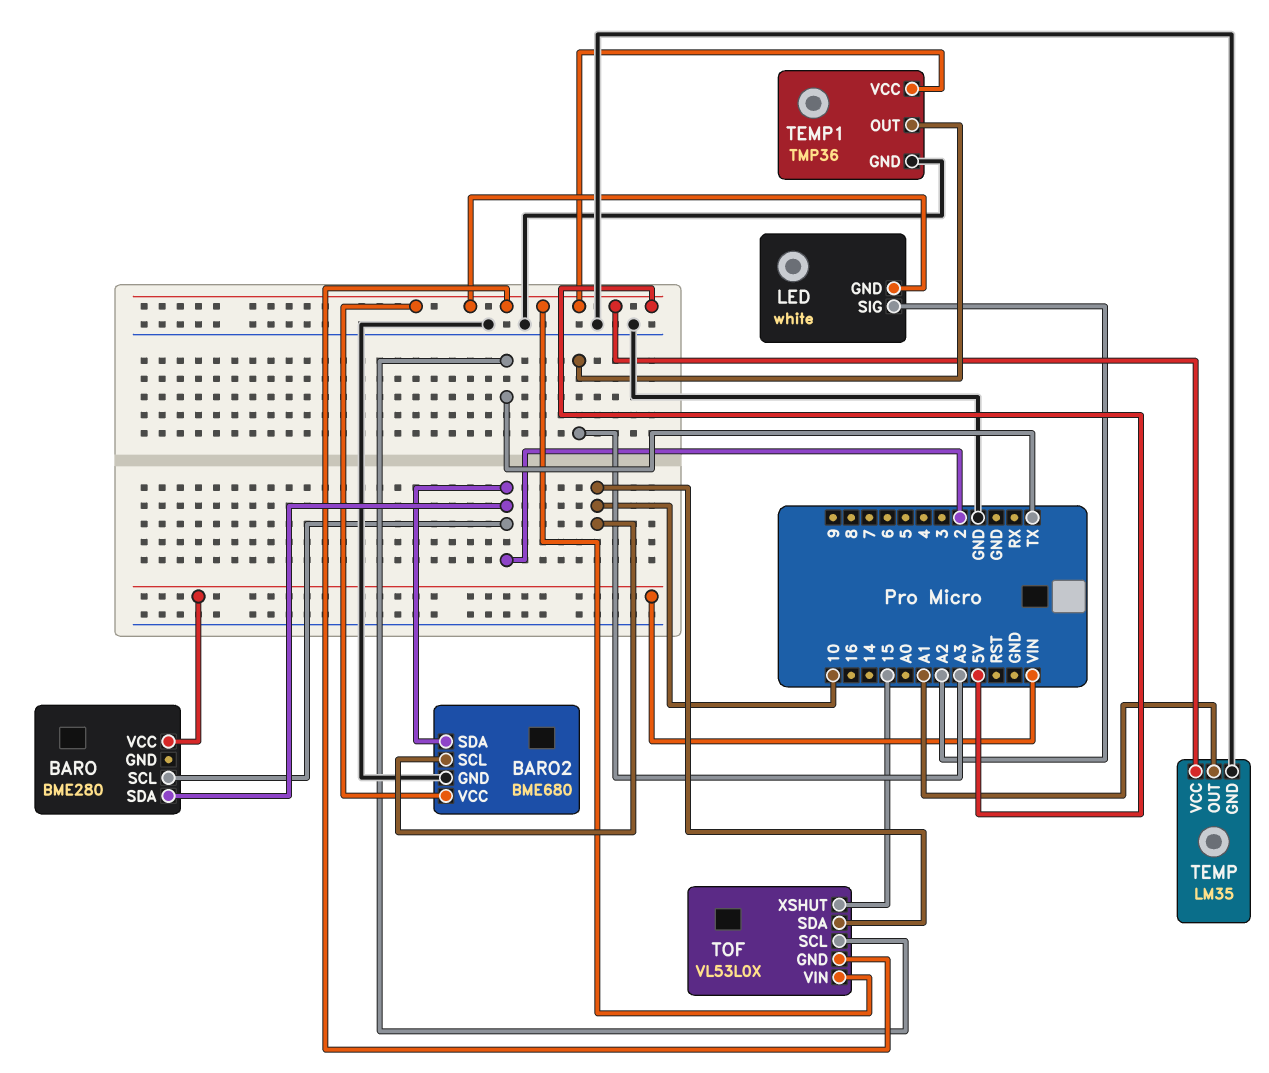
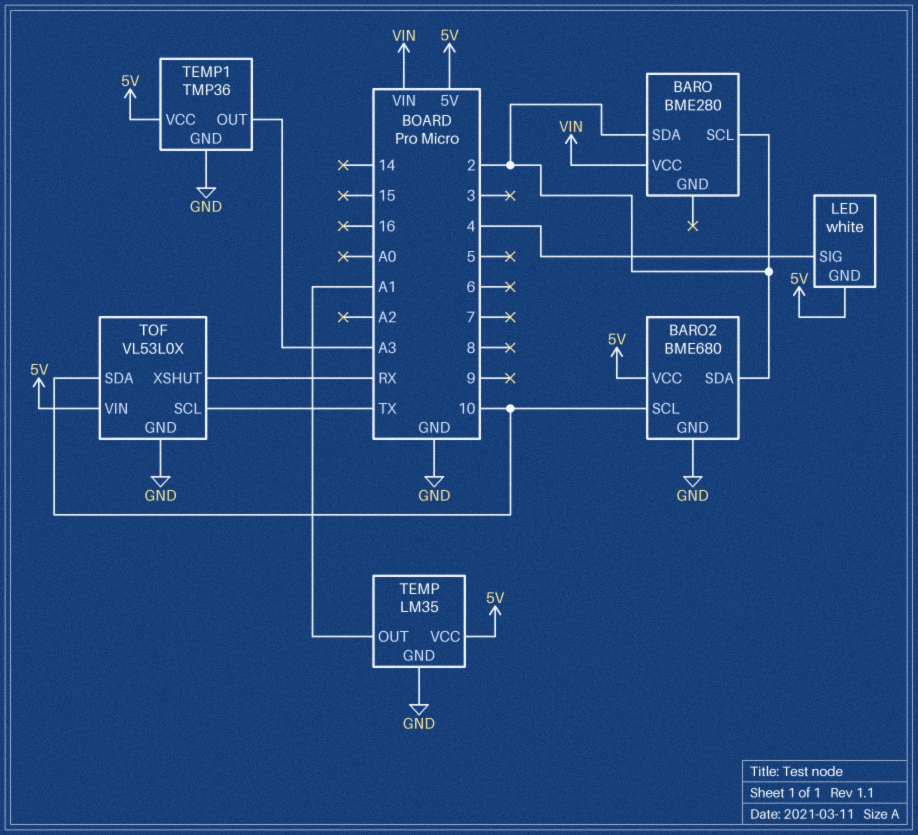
LED pin SIG: A2 -> 4
TOF pin GND: 5V -> GND
TOF pin XSHUT: 15 -> RX

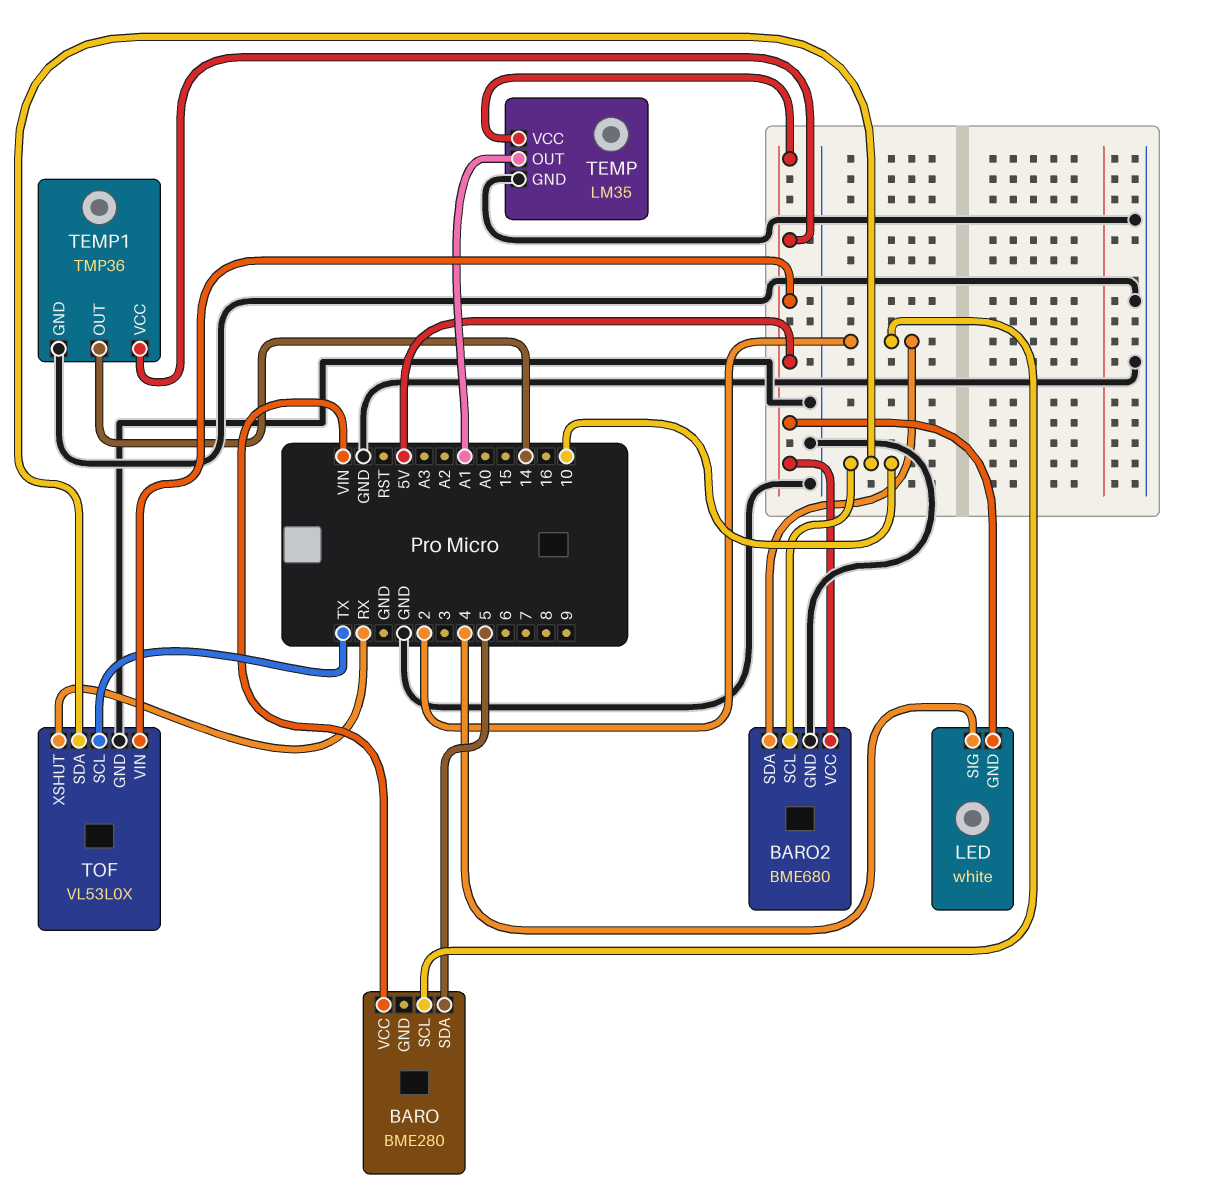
BARO pin SDA: 2 -> 5
TEMP1 pin OUT: A3 -> 14

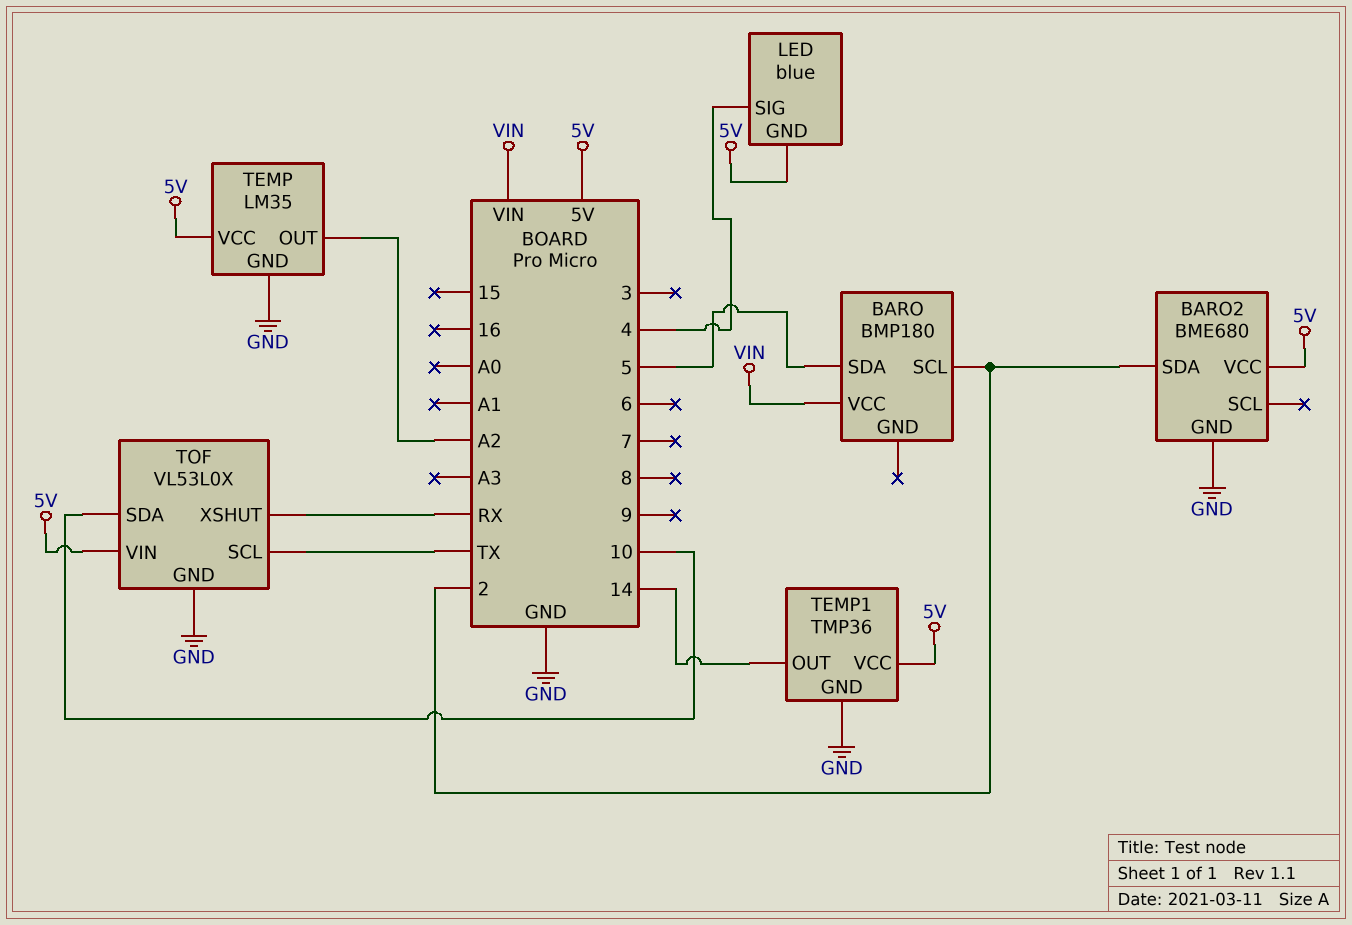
BARO: BME280 -> BMP180
BARO2 pin SCL: 10 -> none
LED: white -> blue
TEMP pin OUT: A1 -> A2

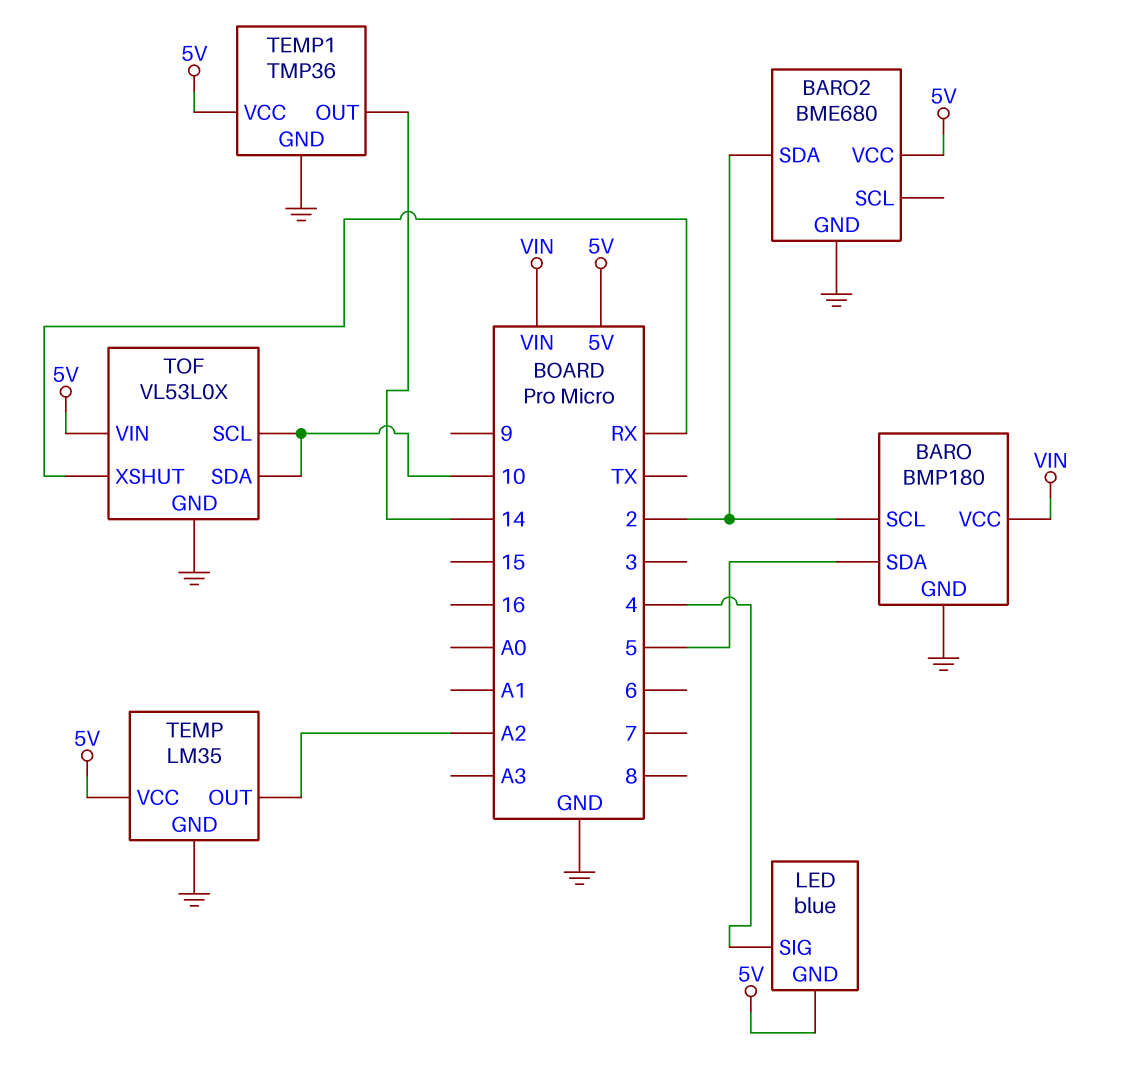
BARO pin GND: none -> GND
TOF pin SCL: TX -> 10

